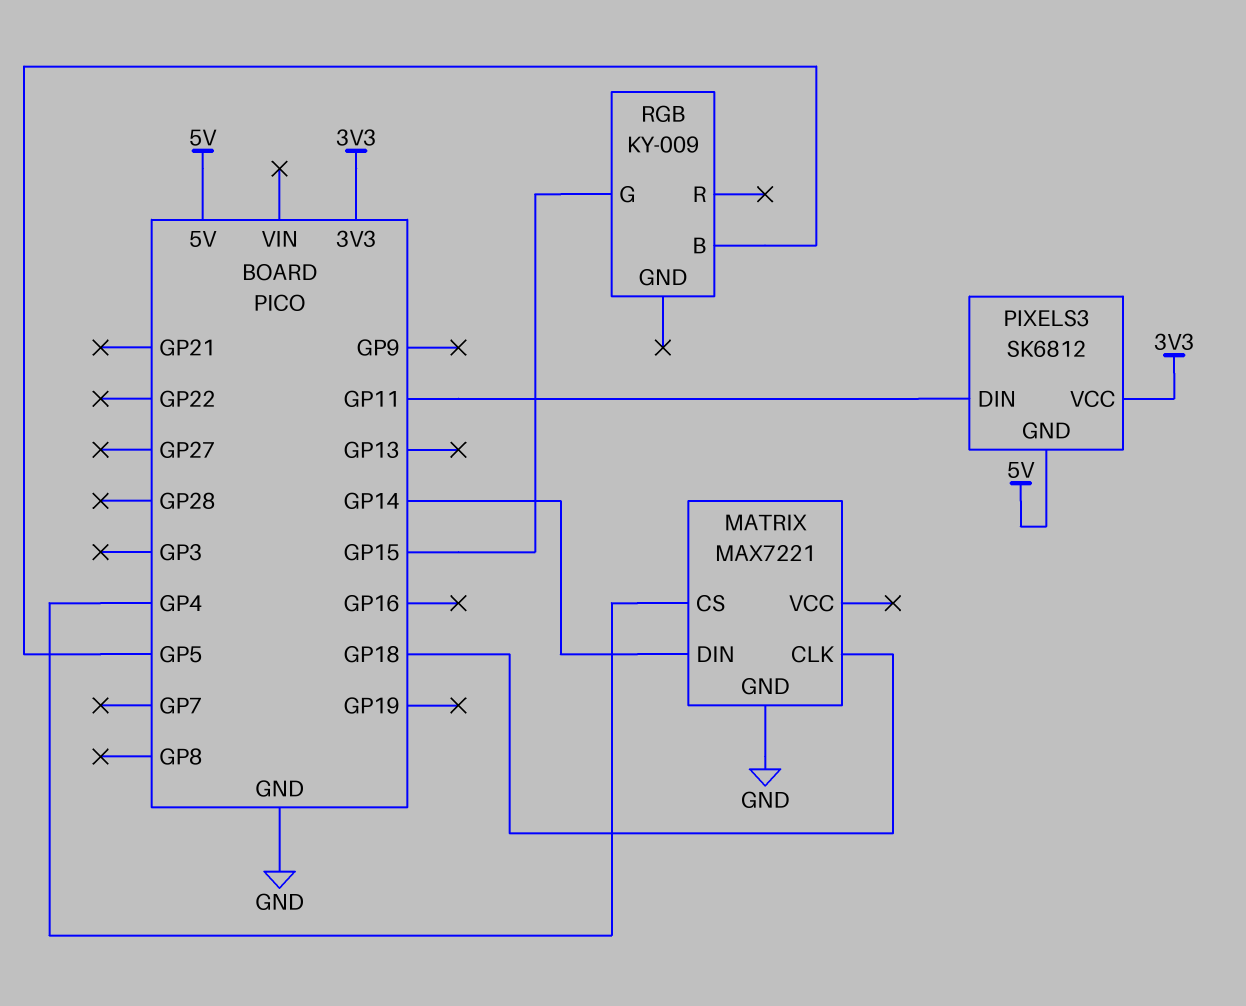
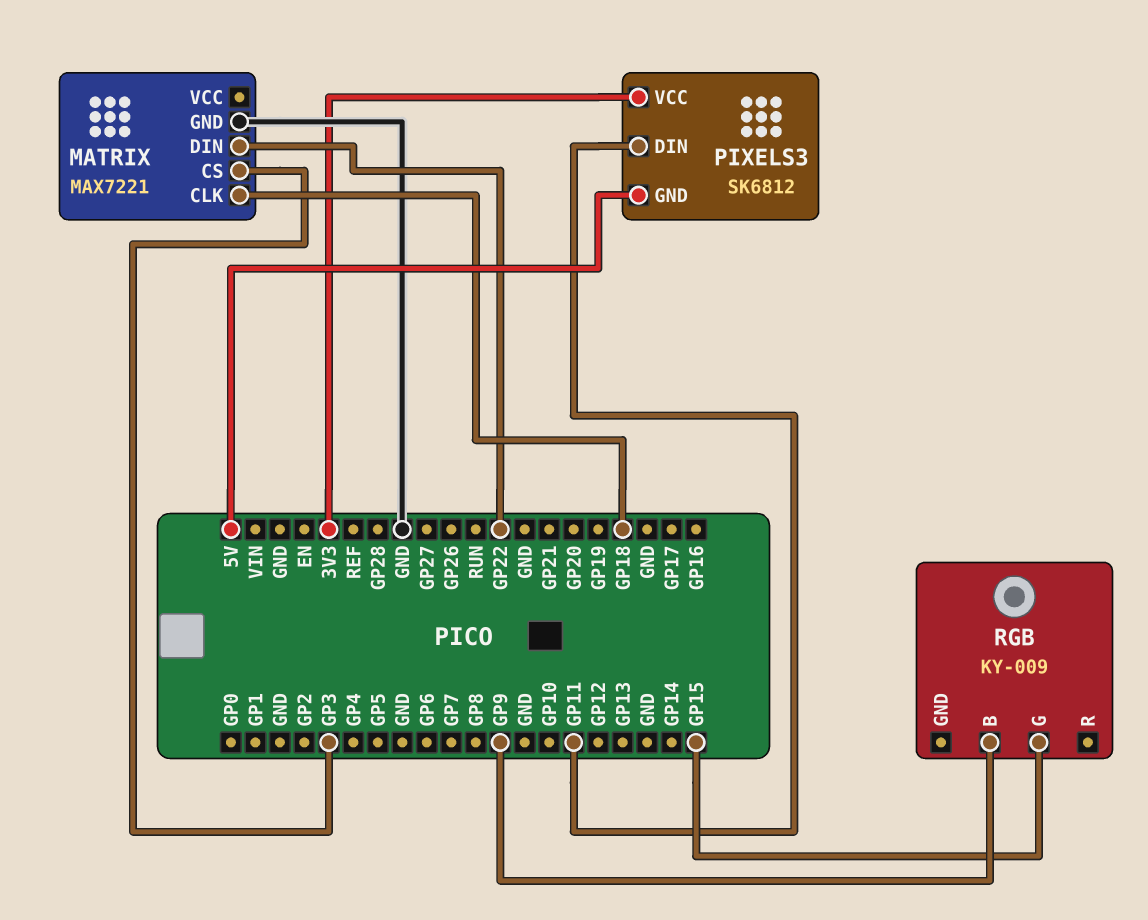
MATRIX pin CS: GP4 -> GP3
MATRIX pin DIN: GP14 -> GP22
RGB pin B: GP5 -> GP9

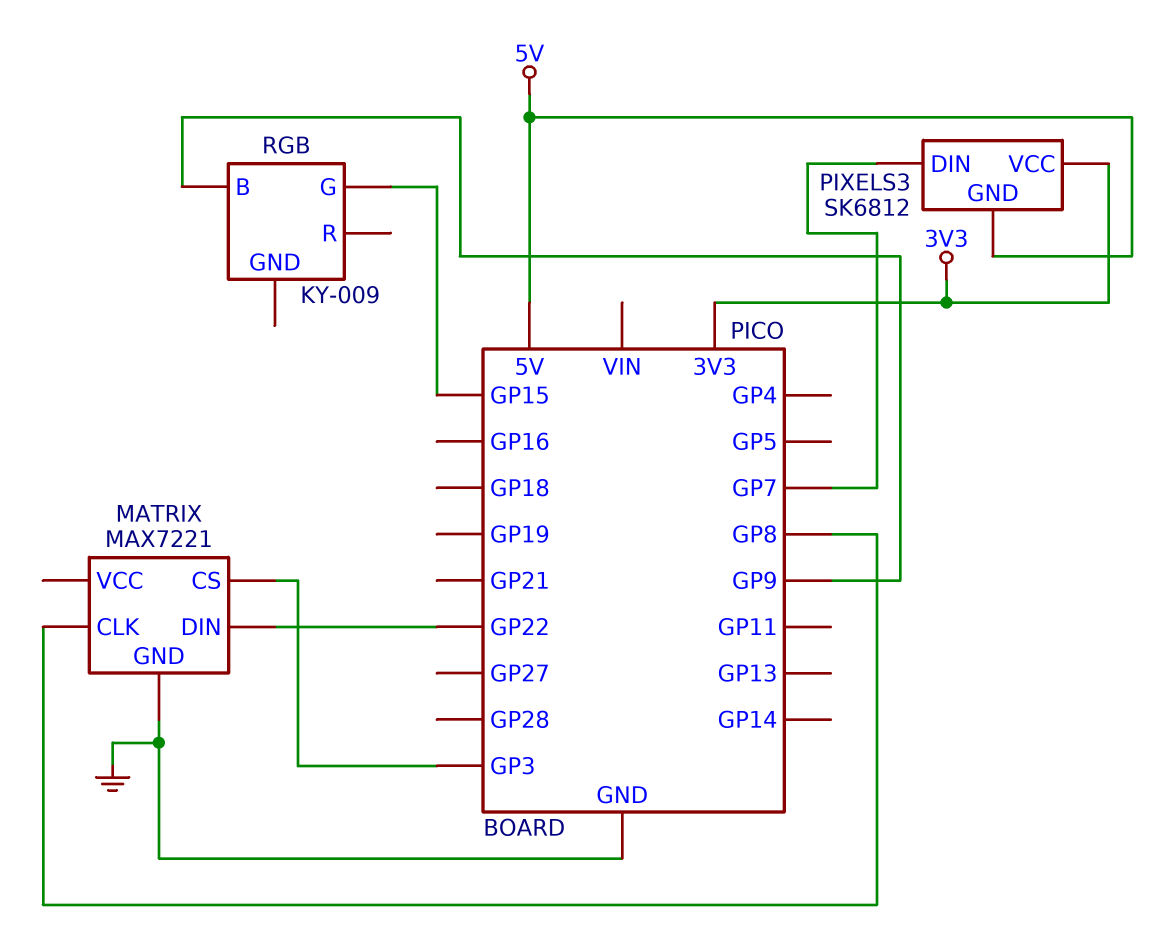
MATRIX pin CLK: GP18 -> GP8
PIXELS3 pin DIN: GP11 -> GP7

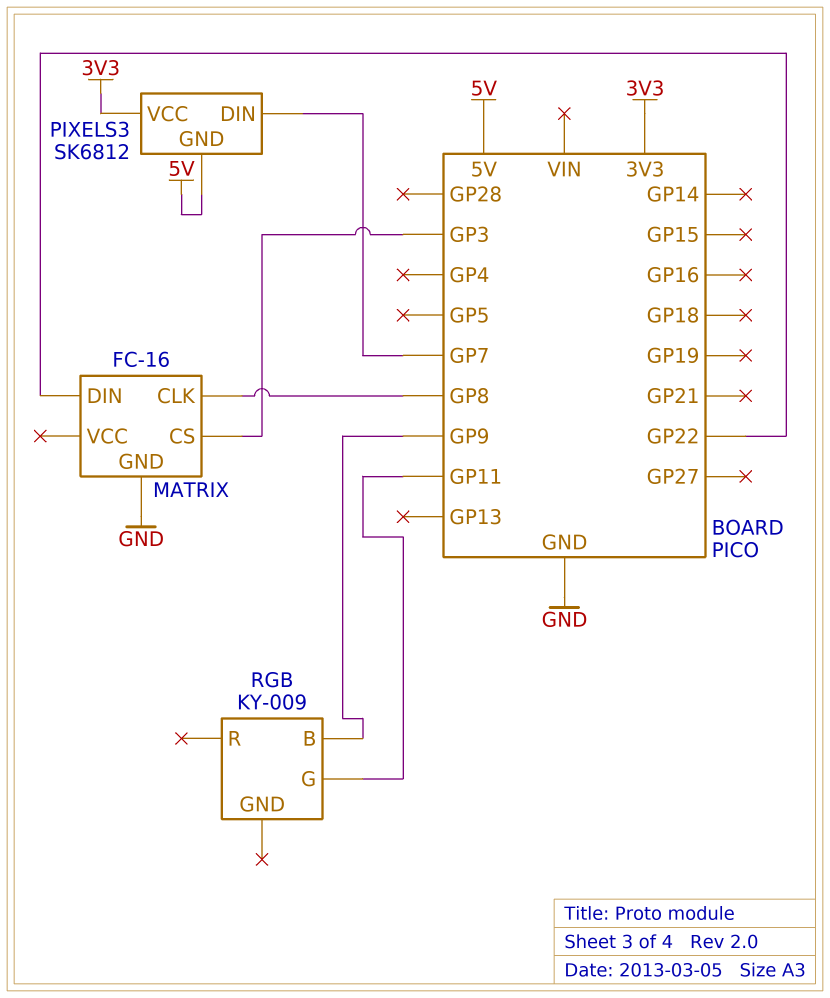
MATRIX: MAX7221 -> FC-16
RGB pin G: GP15 -> GP11

